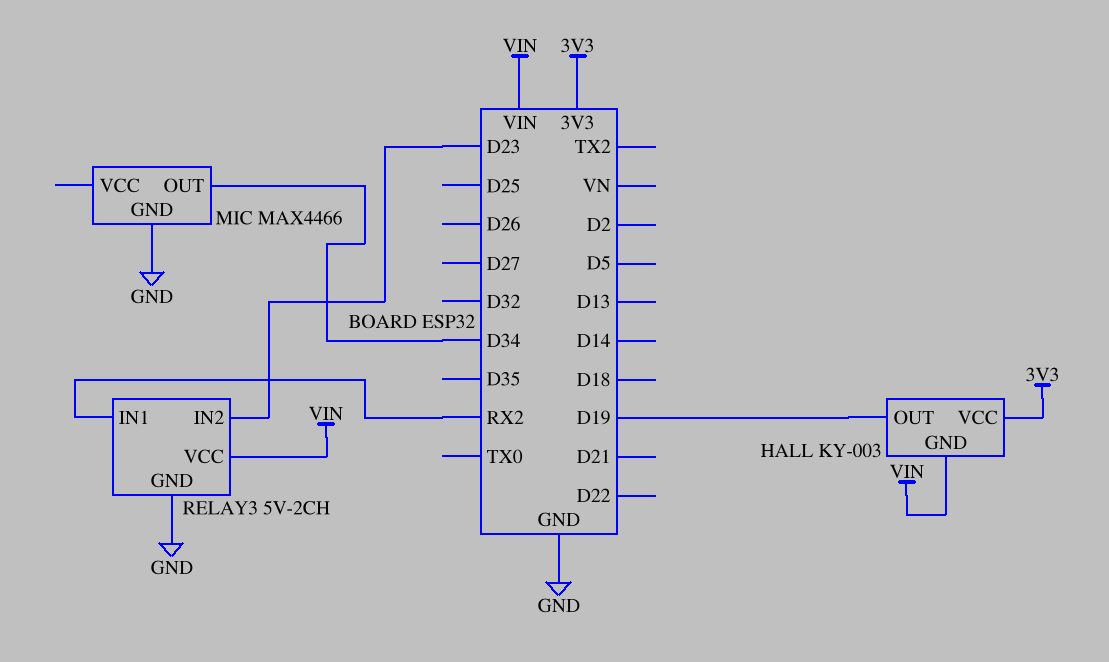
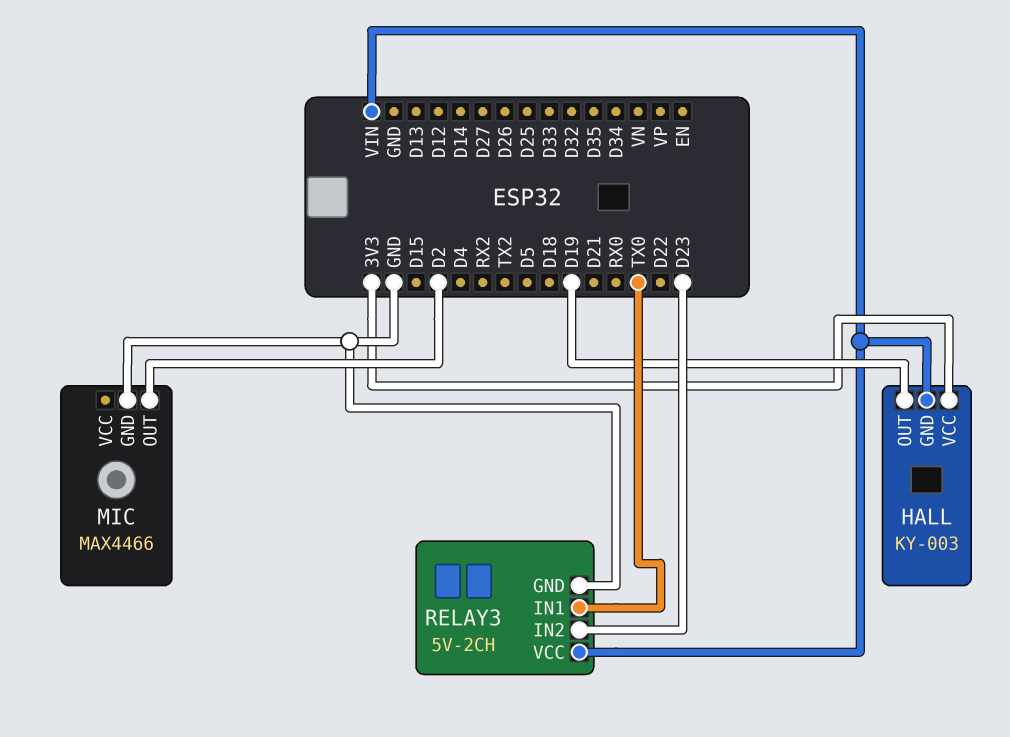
MIC pin OUT: D34 -> D2
RELAY3 pin IN1: RX2 -> TX0

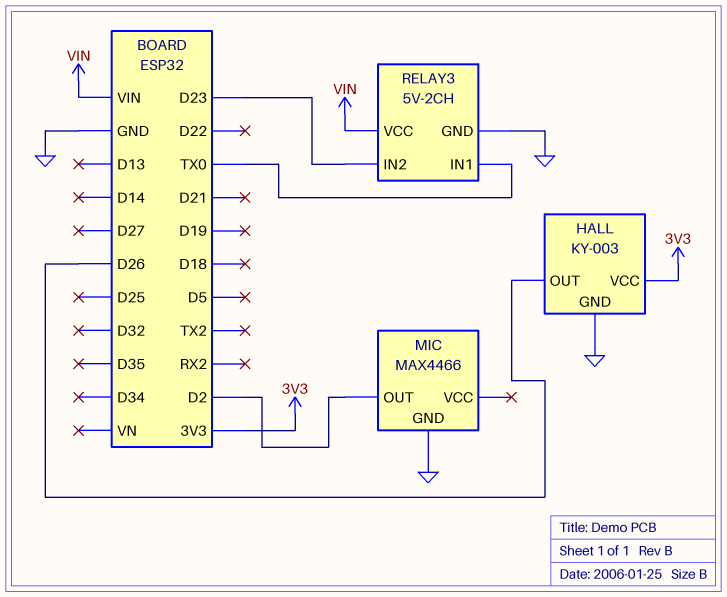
HALL pin GND: VIN -> GND
HALL pin OUT: D19 -> D26

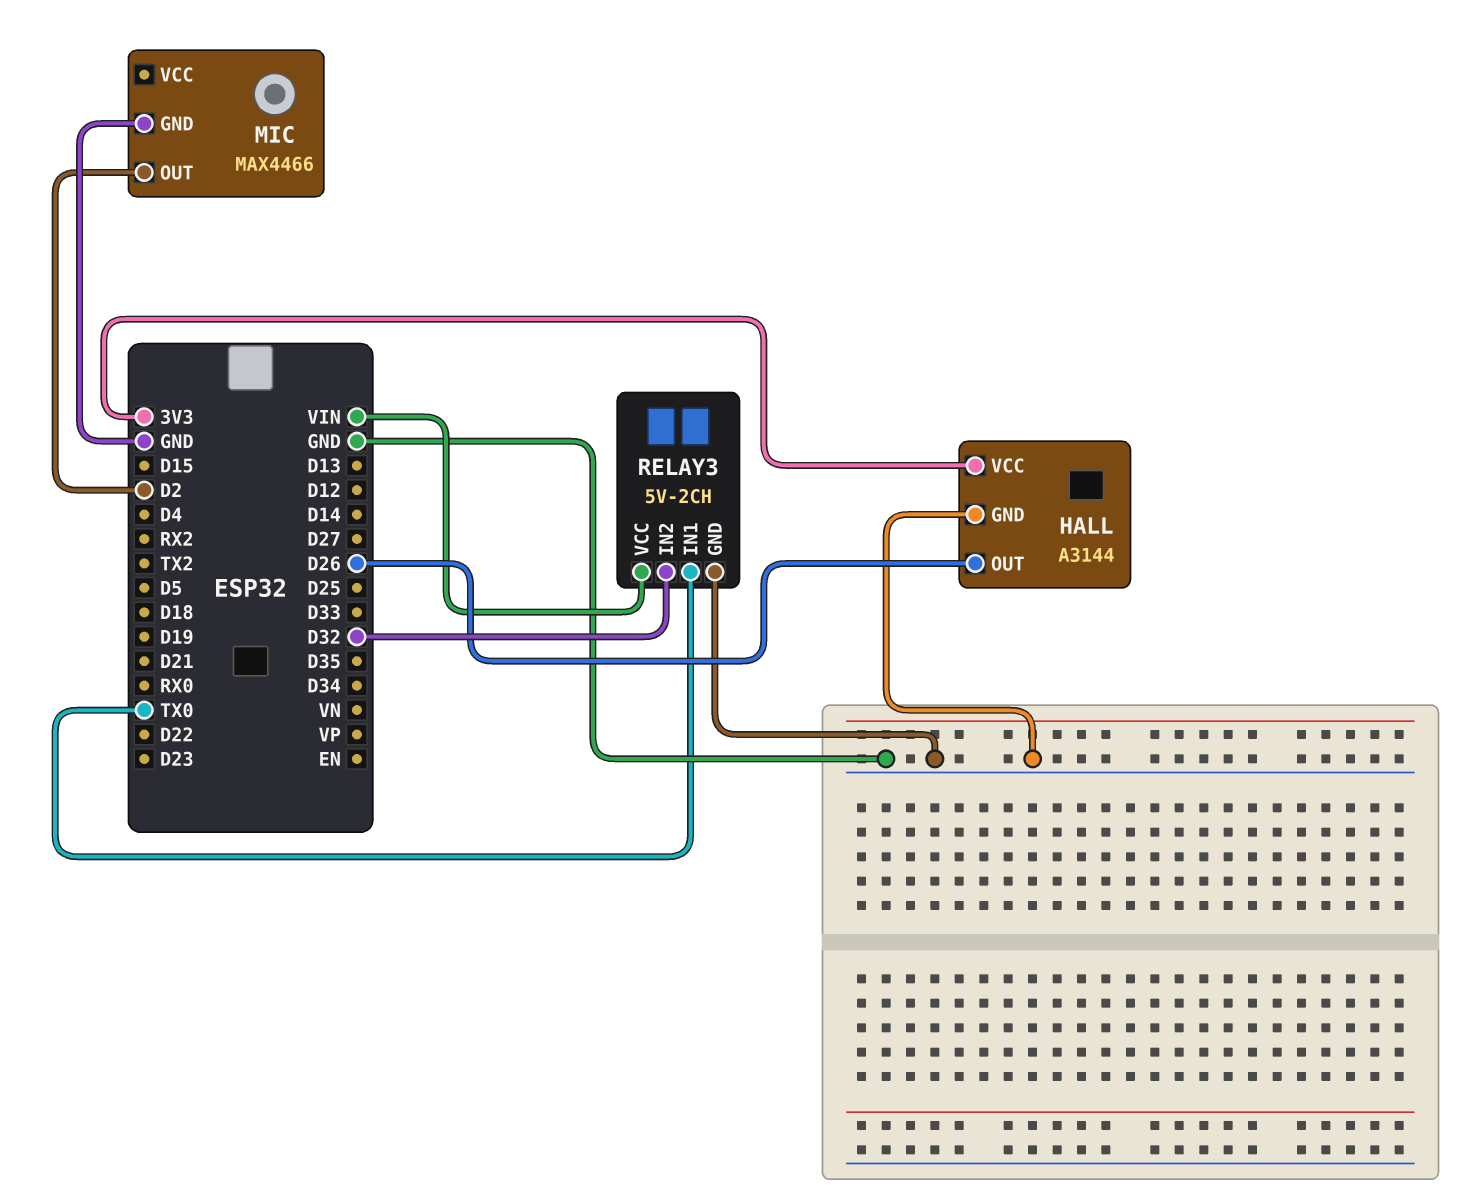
HALL: KY-003 -> A3144
RELAY3 pin IN2: D23 -> D32

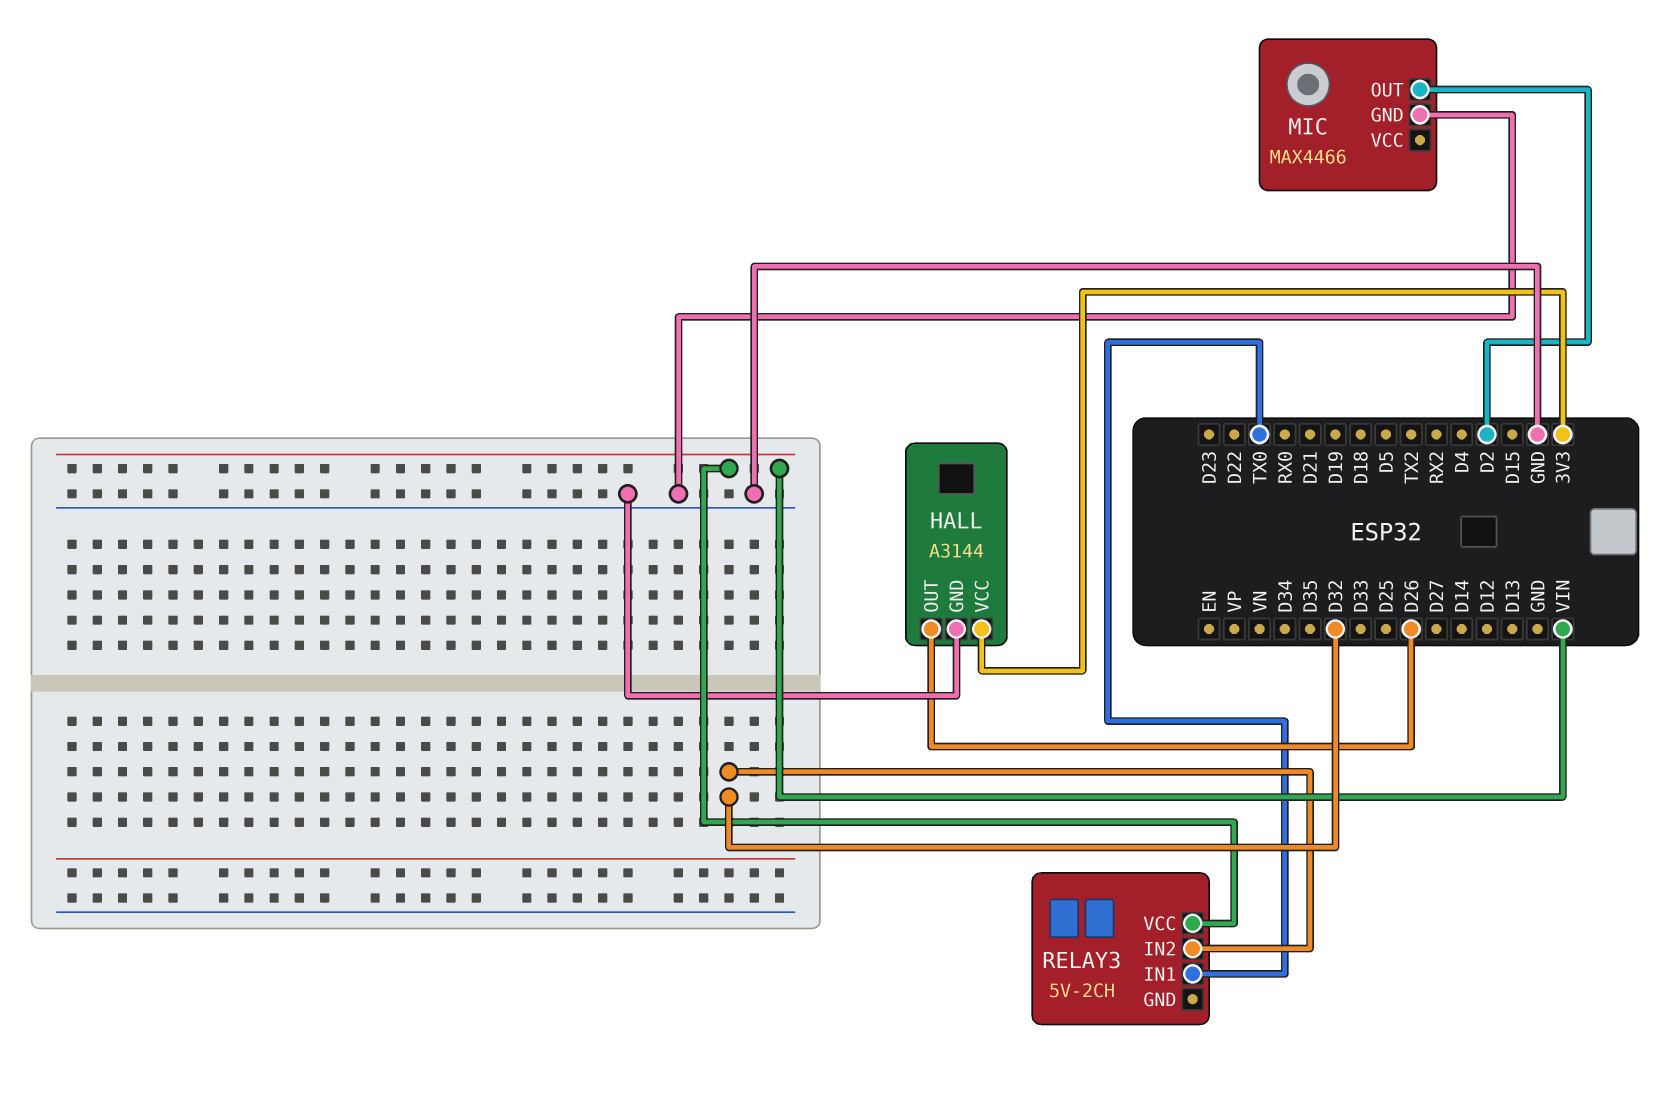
RELAY3 pin GND: GND -> none

